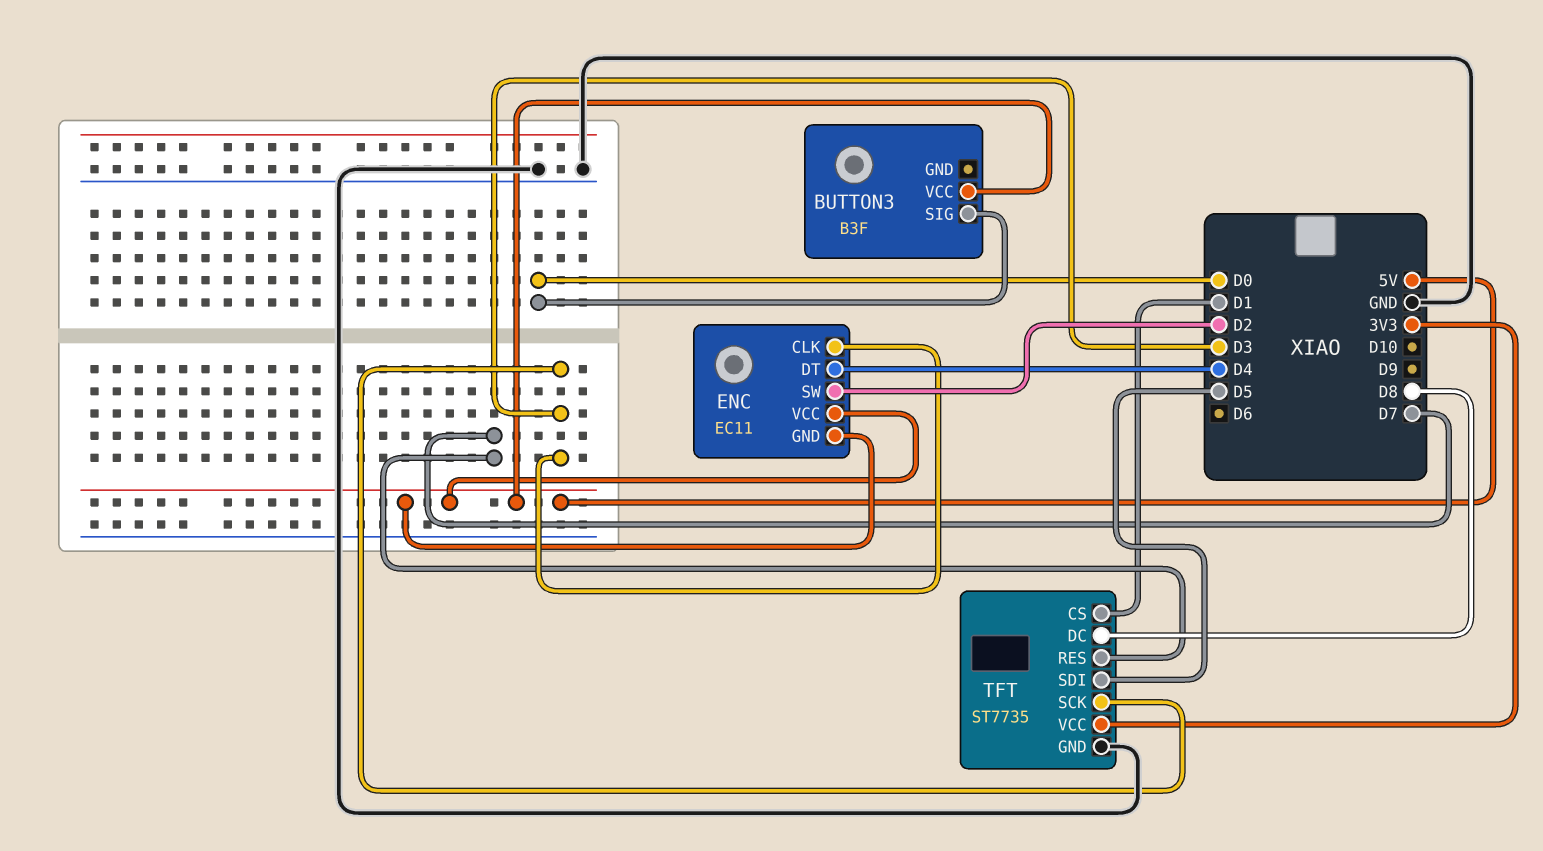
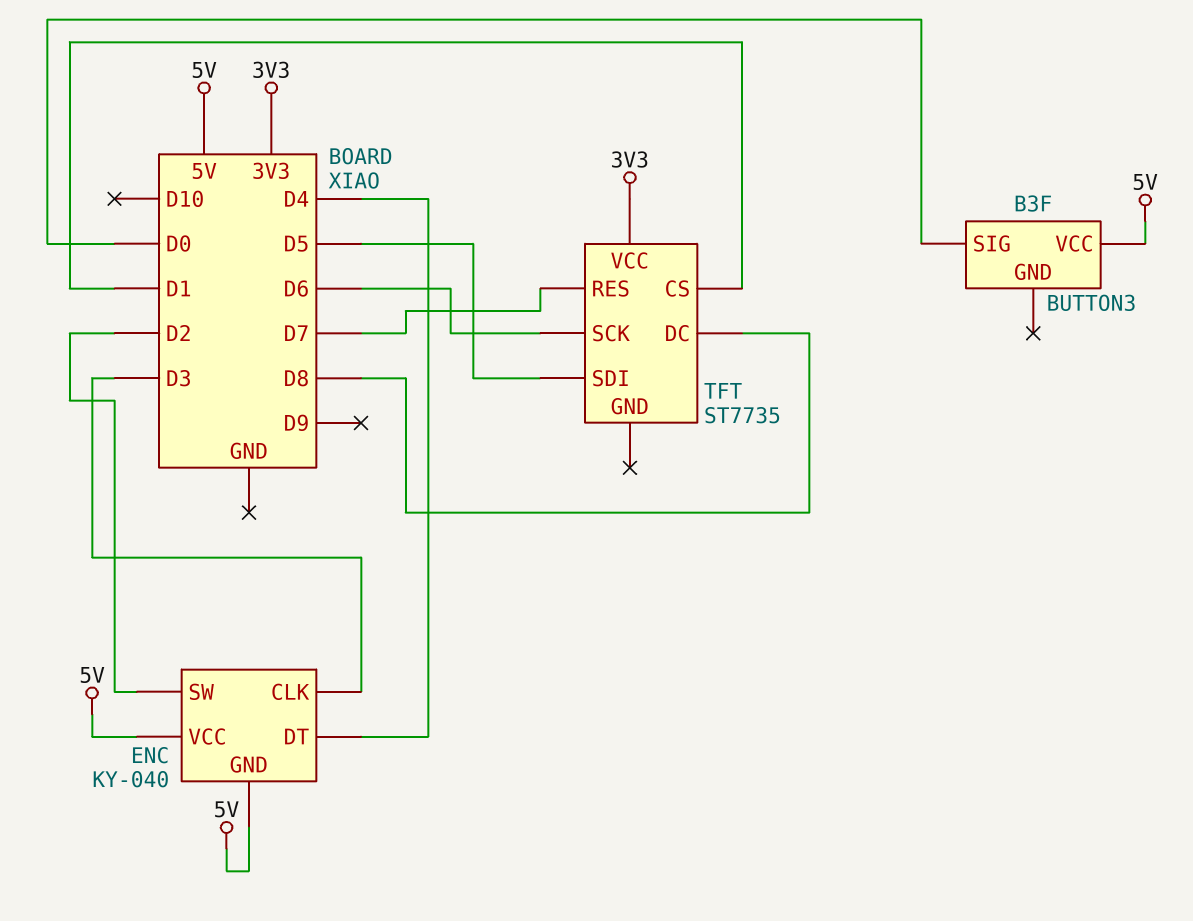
ENC: EC11 -> KY-040
TFT pin GND: GND -> none
TFT pin SCK: D3 -> D6

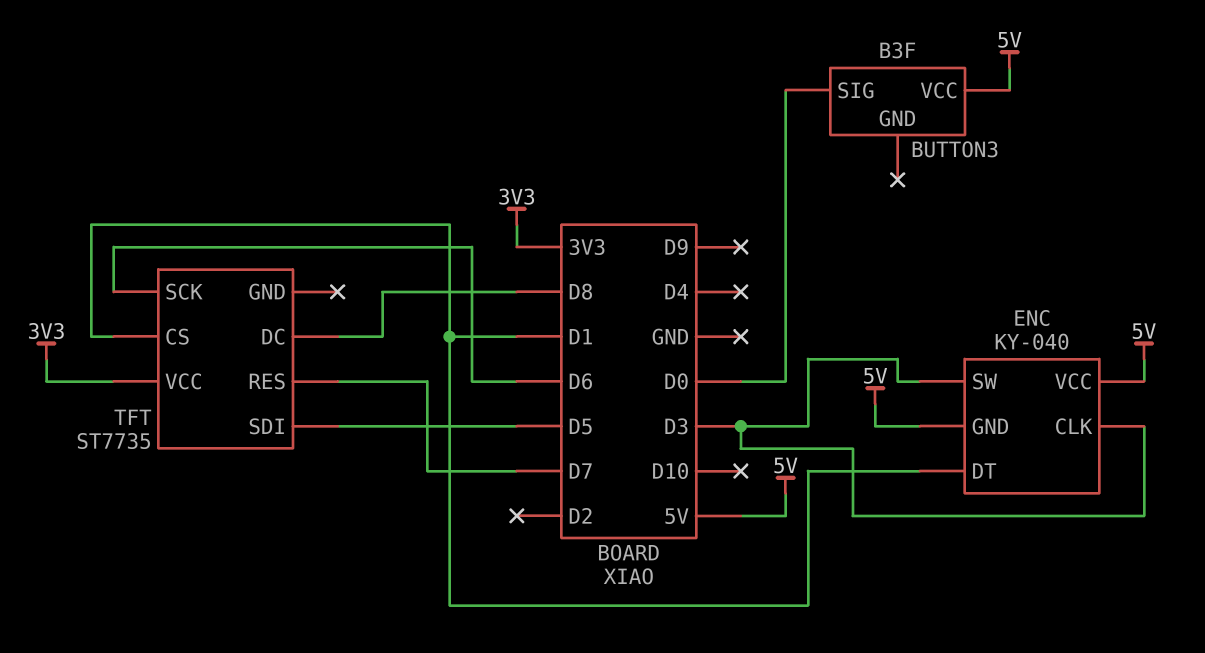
ENC pin DT: D4 -> D1
ENC pin SW: D2 -> D3

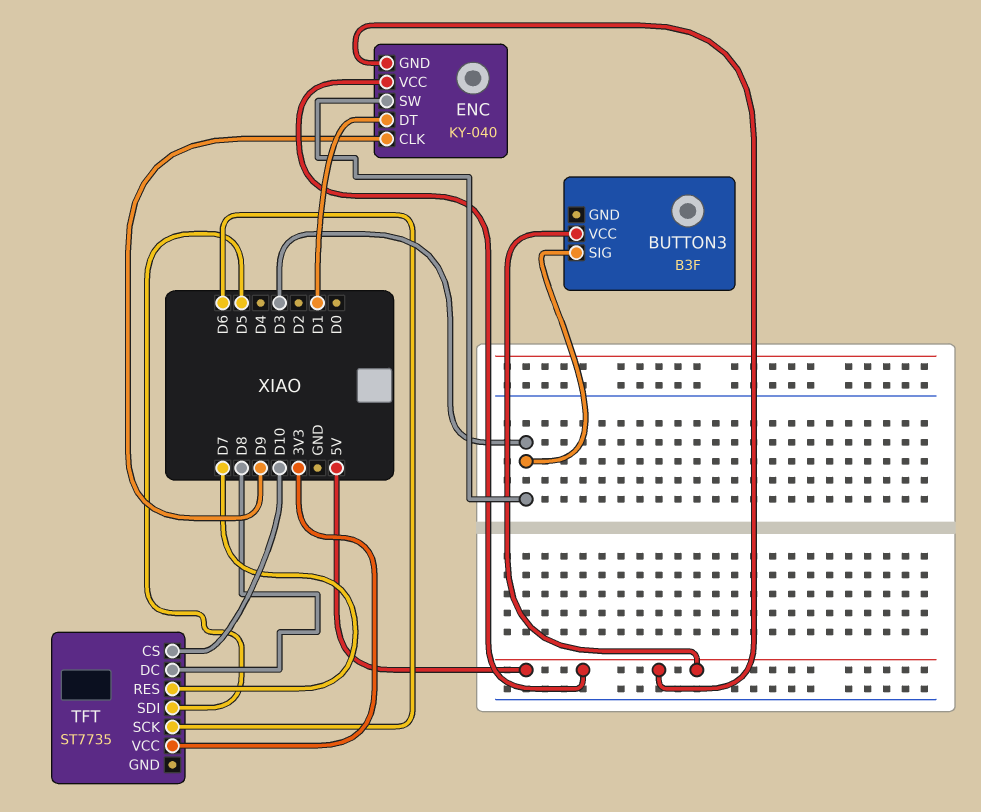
BUTTON3 pin SIG: D0 -> D3
ENC pin CLK: D3 -> D9
TFT pin CS: D1 -> D10

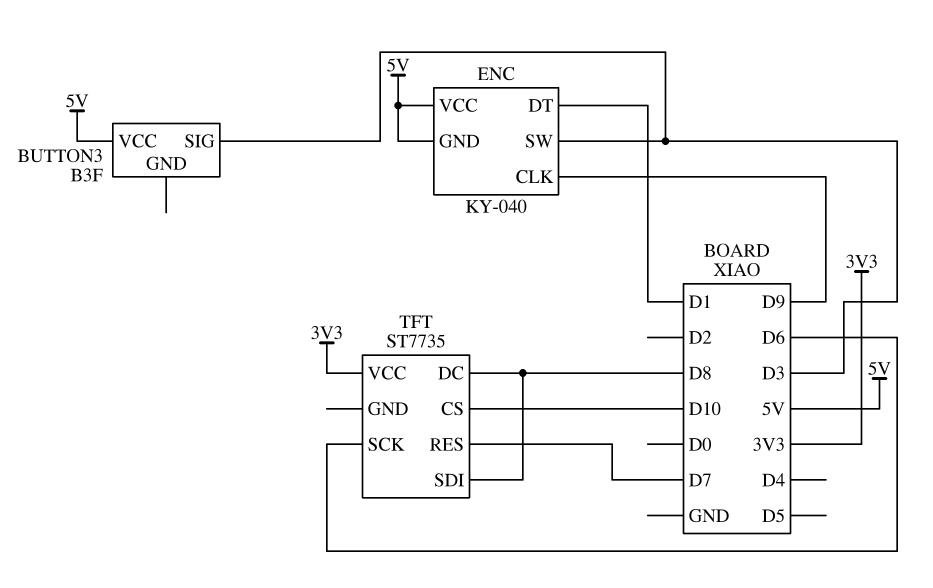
TFT pin SDI: D5 -> D8

